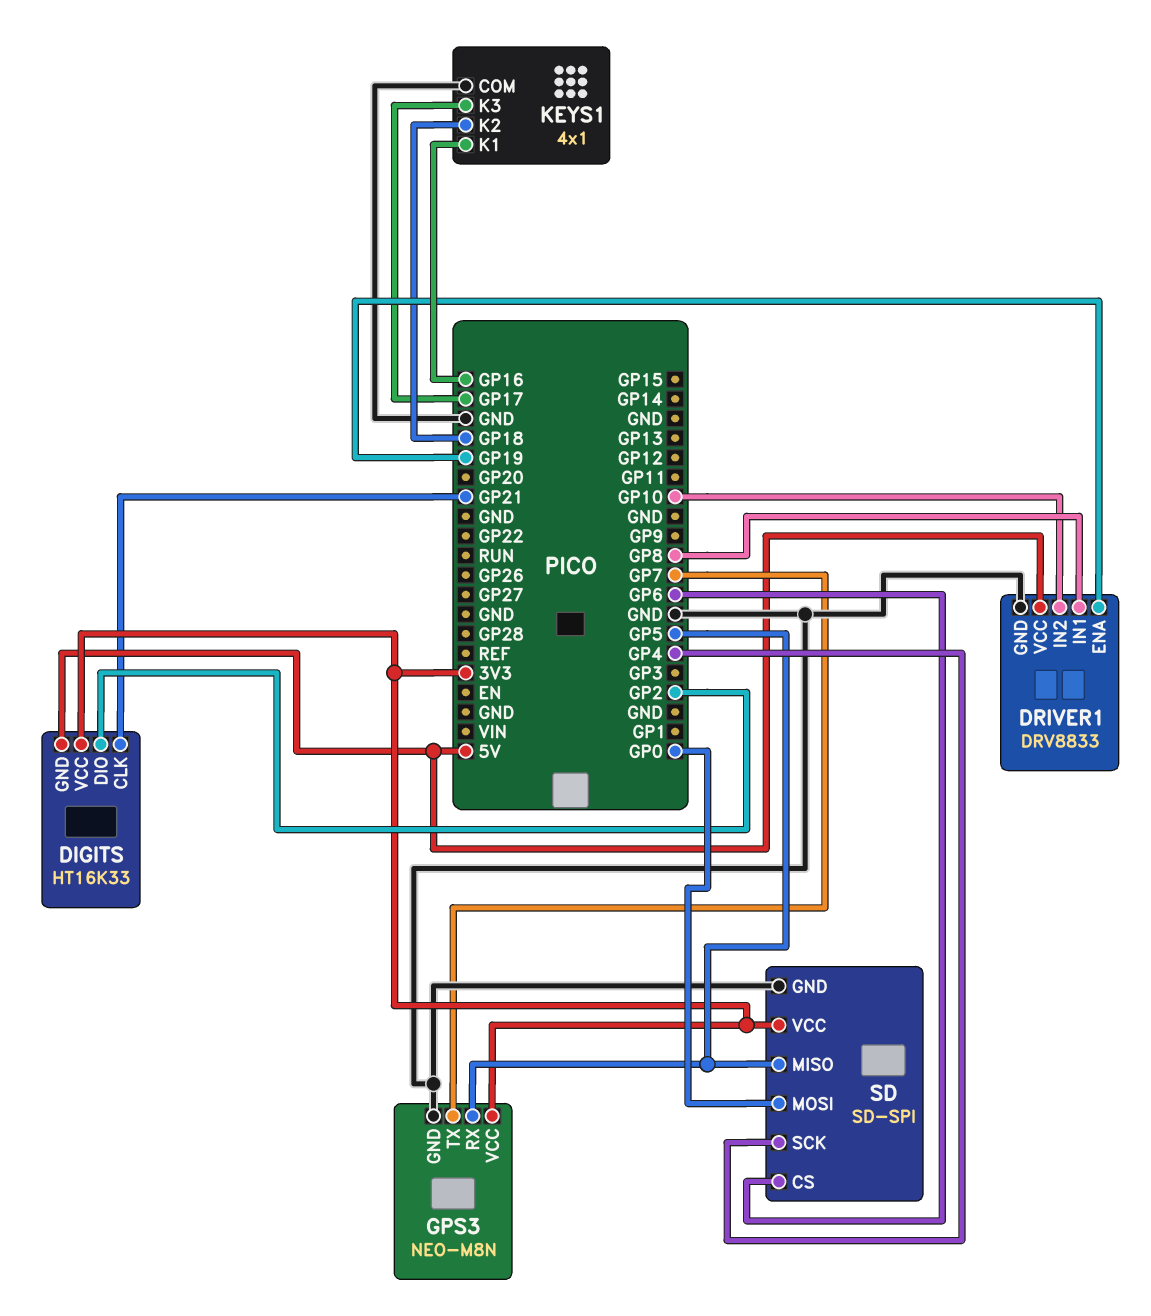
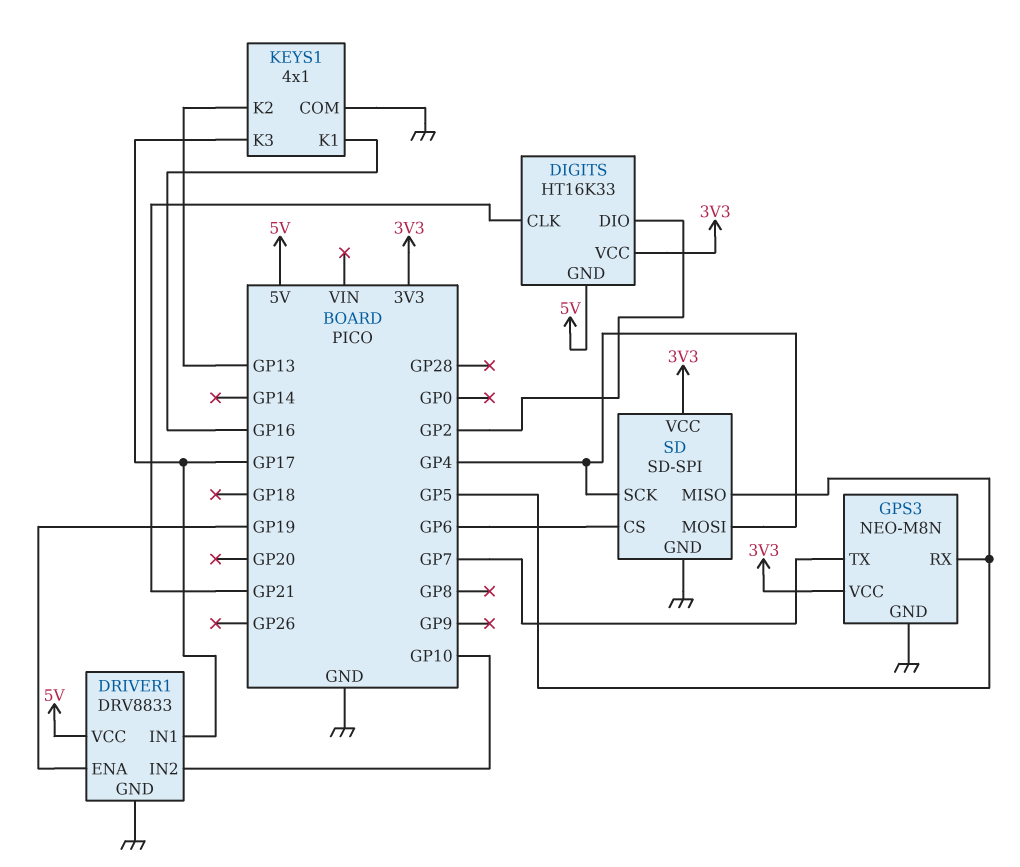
DRIVER1 pin IN1: GP8 -> GP17
KEYS1 pin K2: GP18 -> GP13
SD pin MOSI: GP0 -> GP4

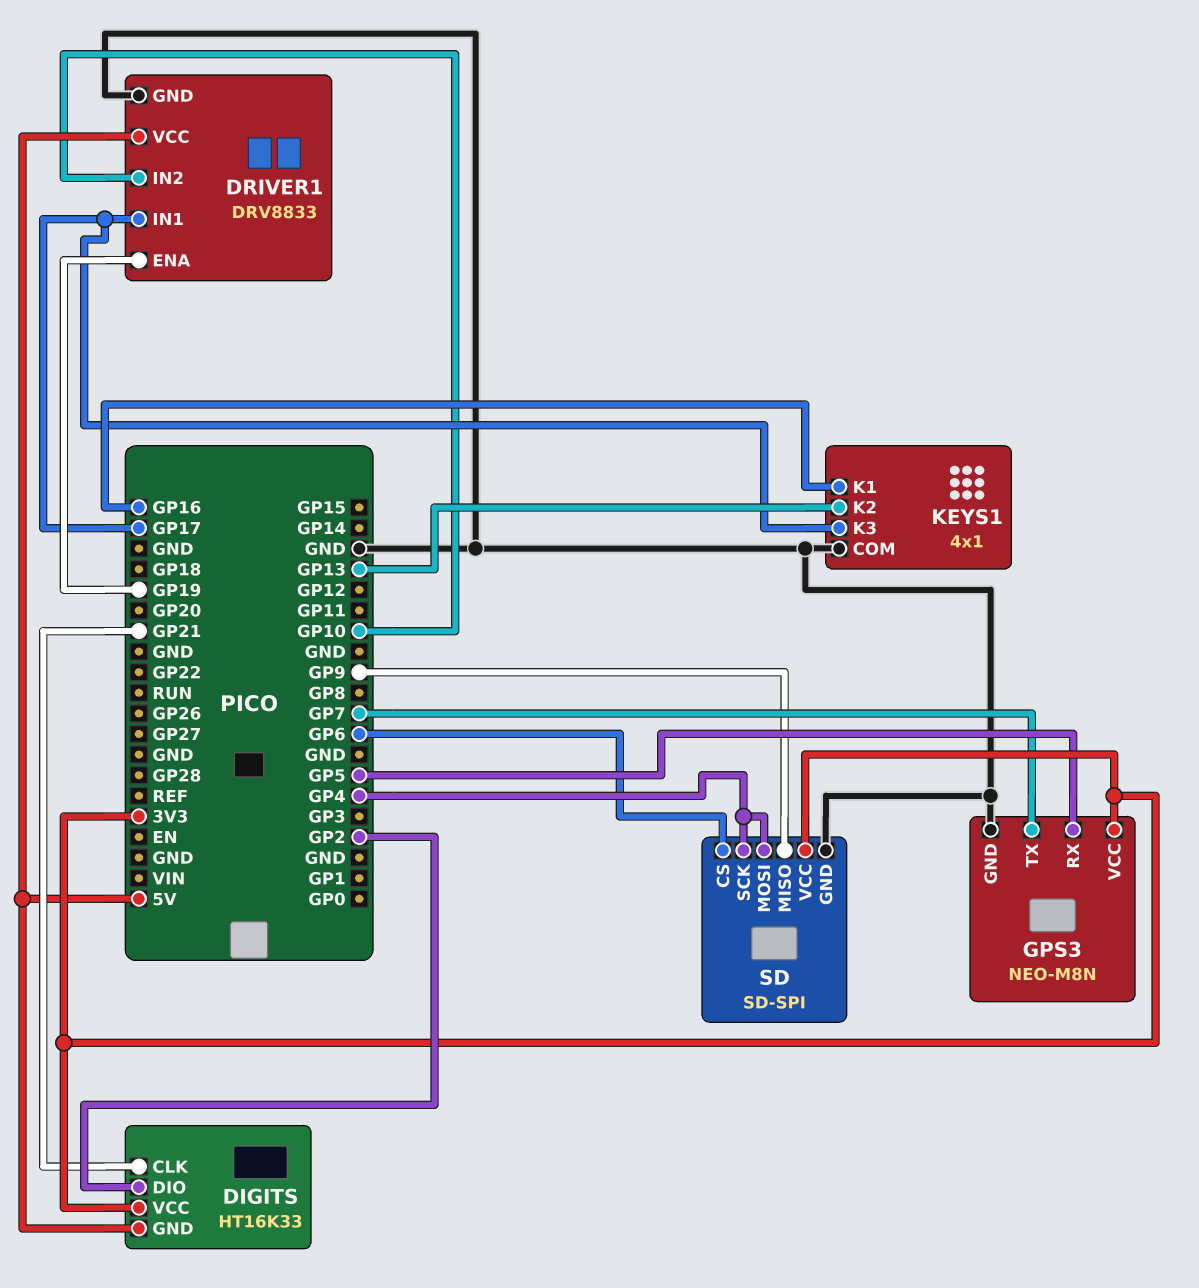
SD pin MISO: GP5 -> GP9

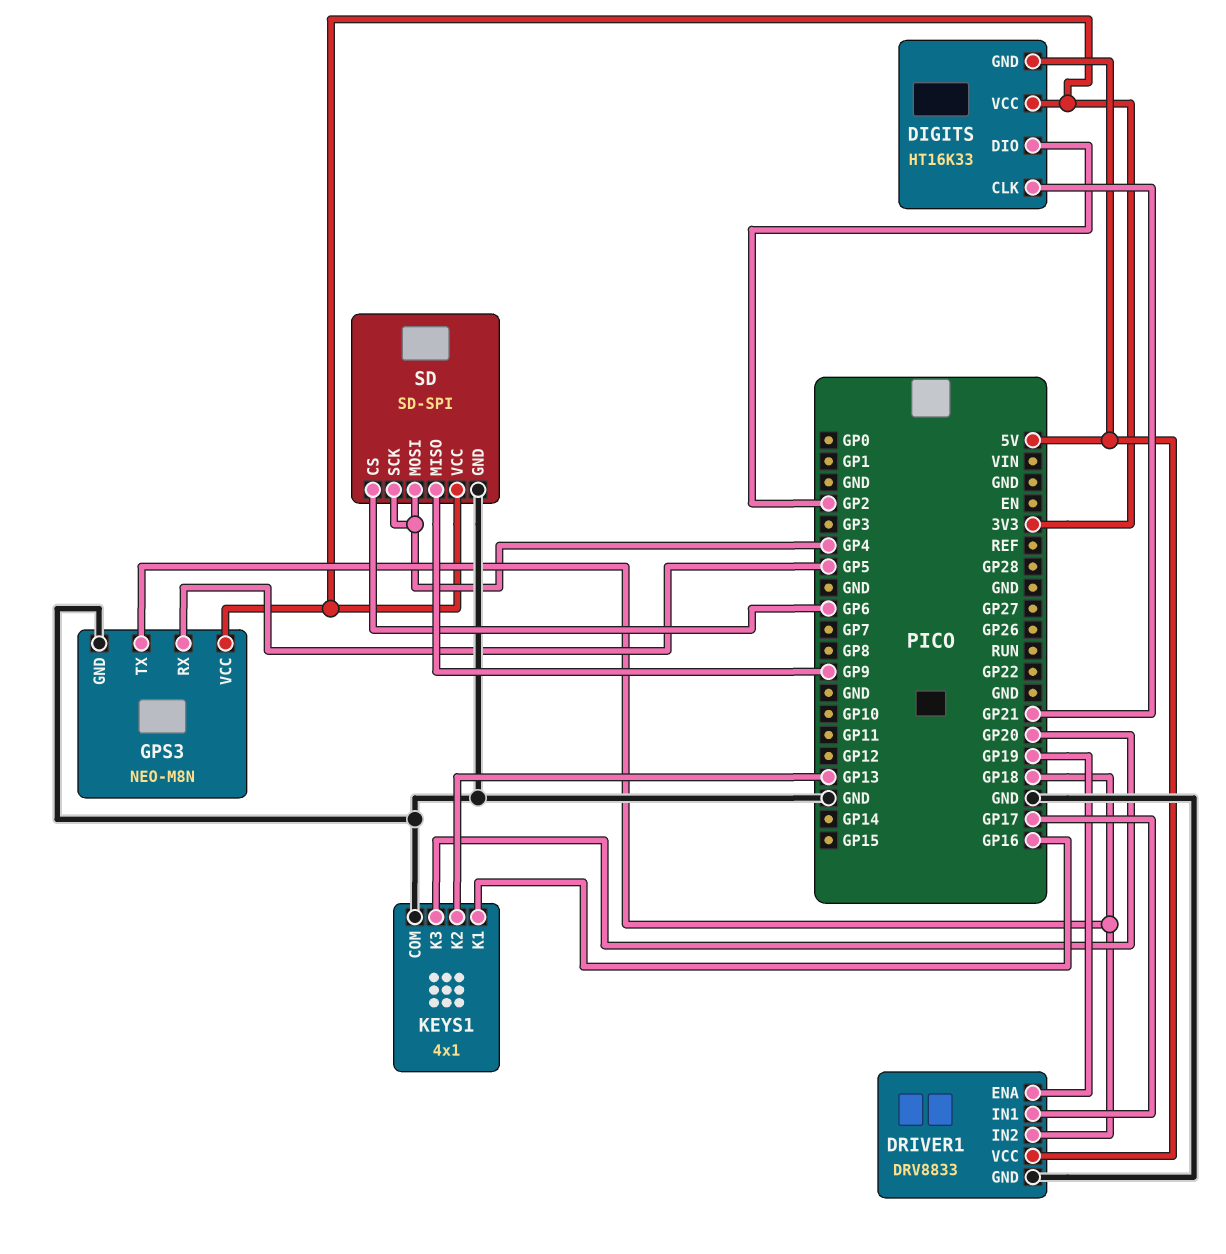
DRIVER1 pin IN2: GP10 -> GP18
GPS3 pin TX: GP7 -> GP18
KEYS1 pin K3: GP17 -> GP20

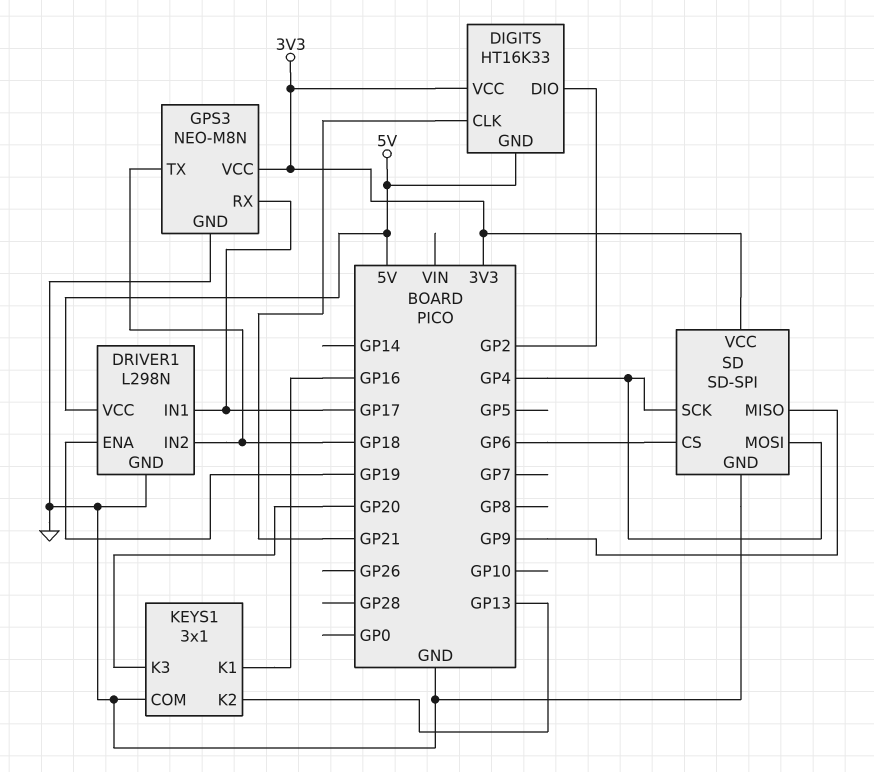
DRIVER1: DRV8833 -> L298N
GPS3 pin RX: GP5 -> GP17
KEYS1: 4x1 -> 3x1

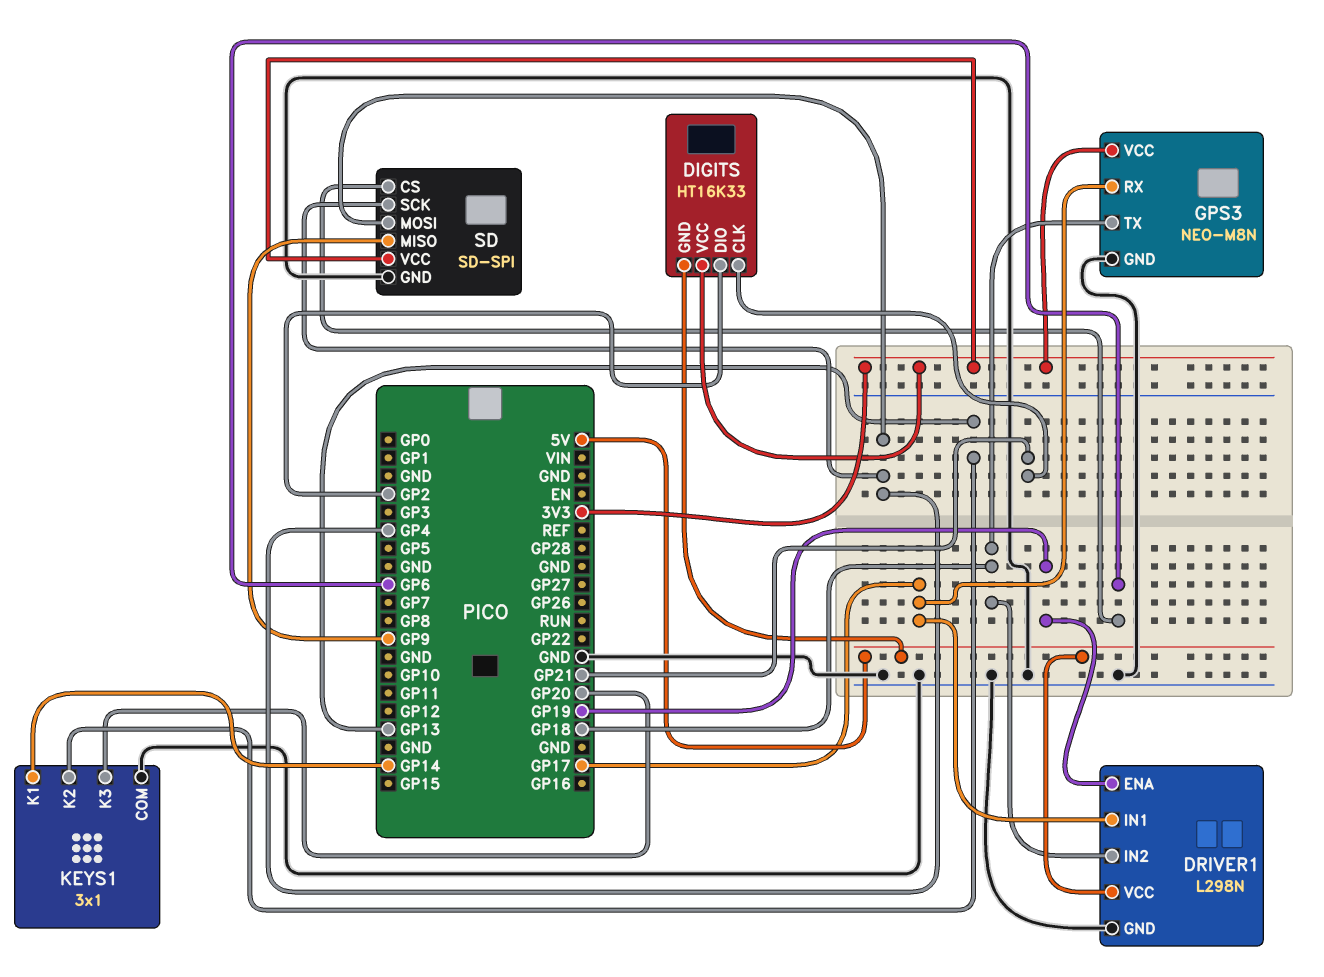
KEYS1 pin K1: GP16 -> GP14

